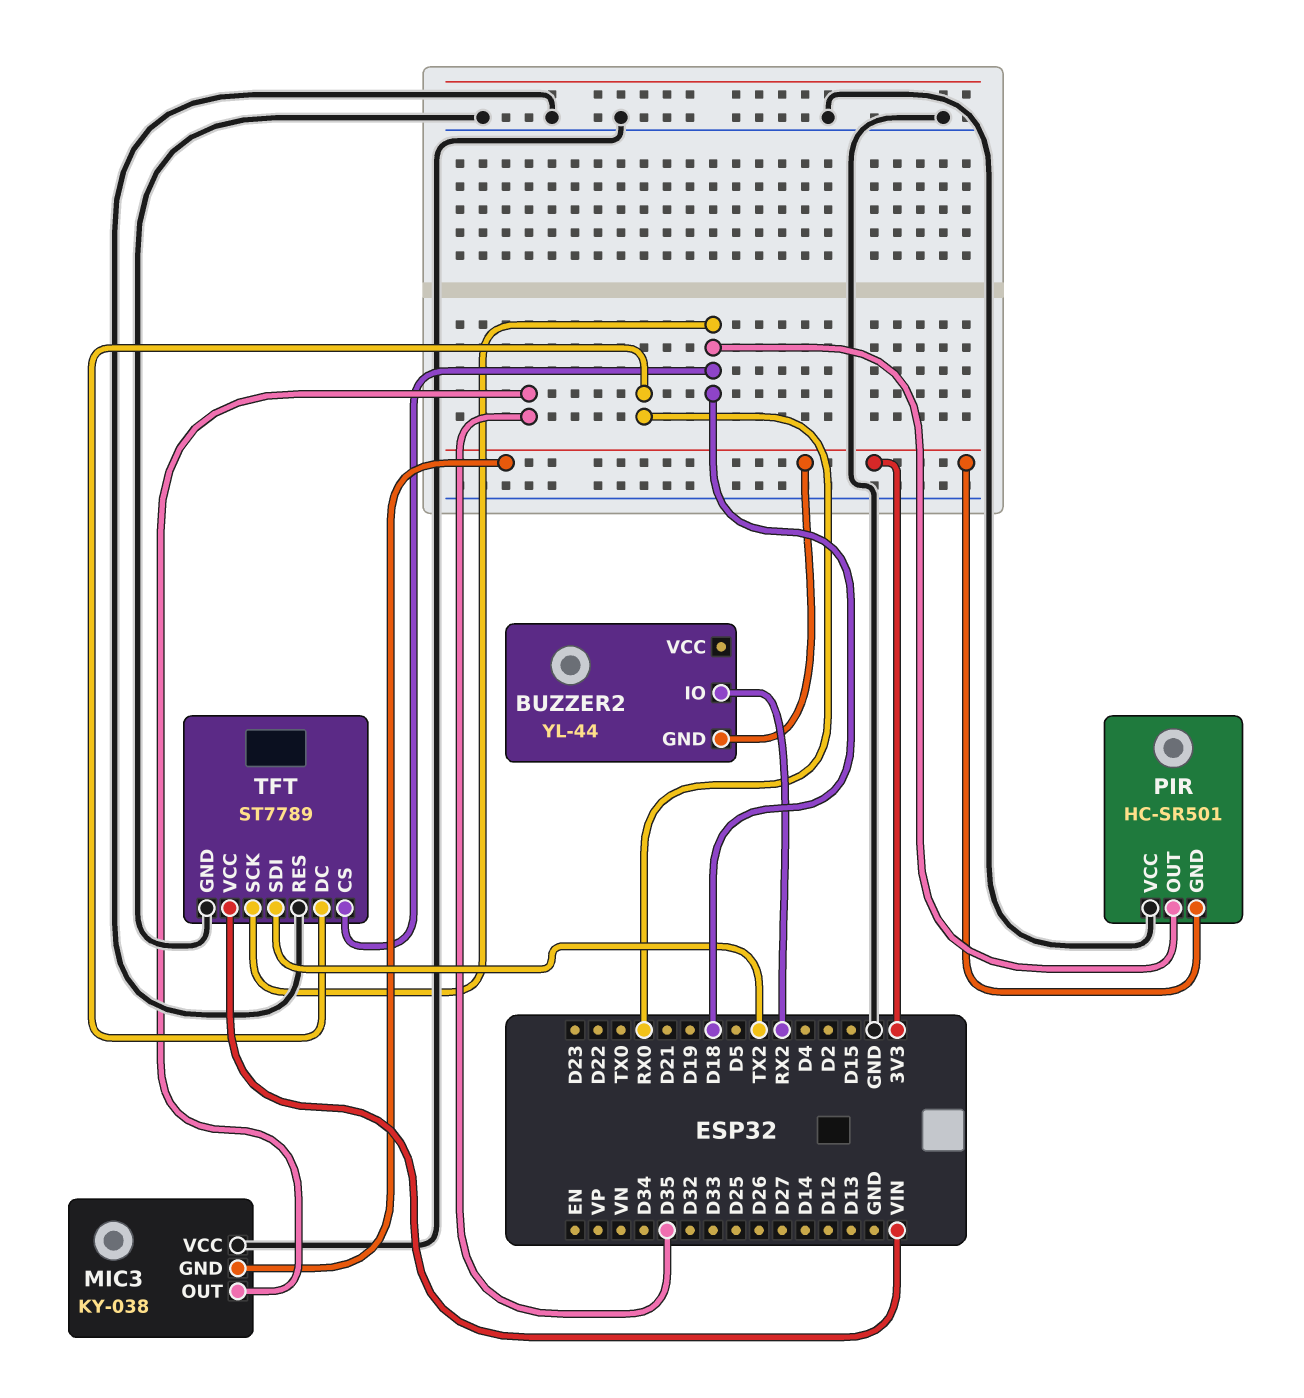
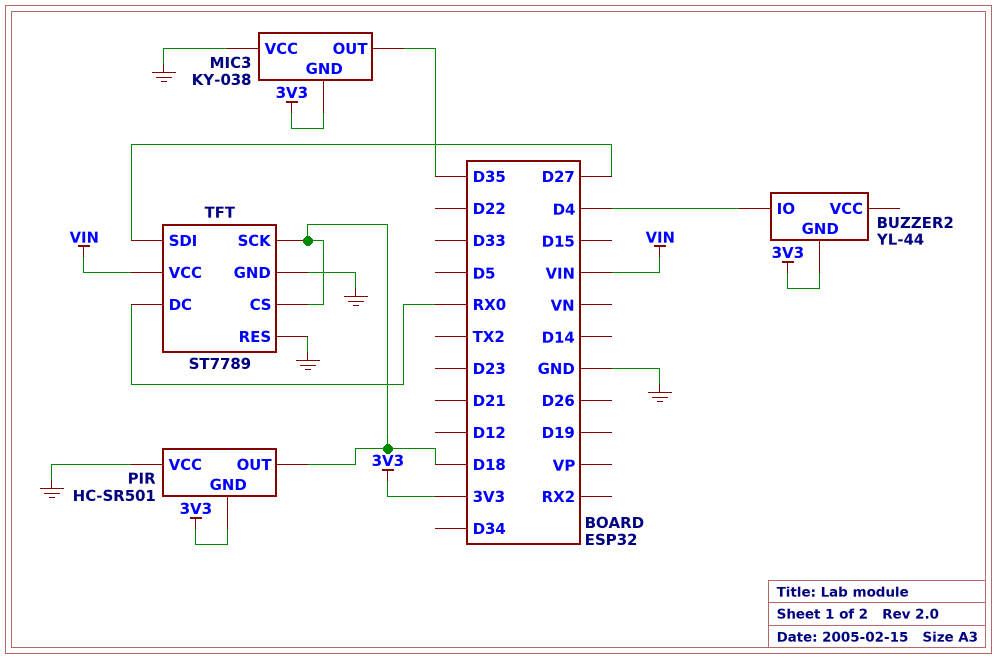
BUZZER2 pin IO: RX2 -> D4
TFT pin SDI: TX2 -> D27

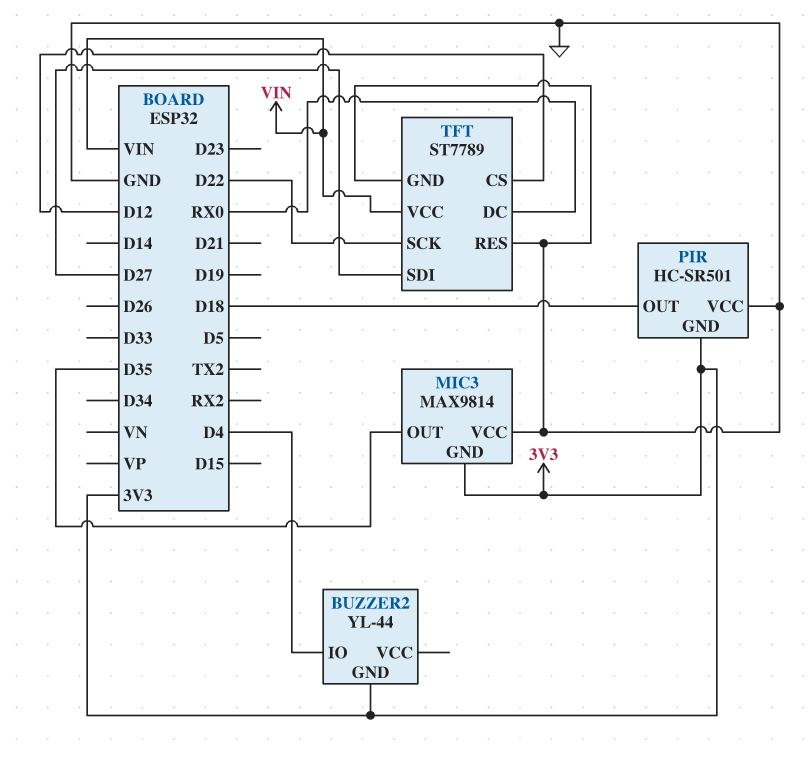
MIC3: KY-038 -> MAX9814
TFT pin CS: D18 -> D12
TFT pin SCK: D18 -> D22

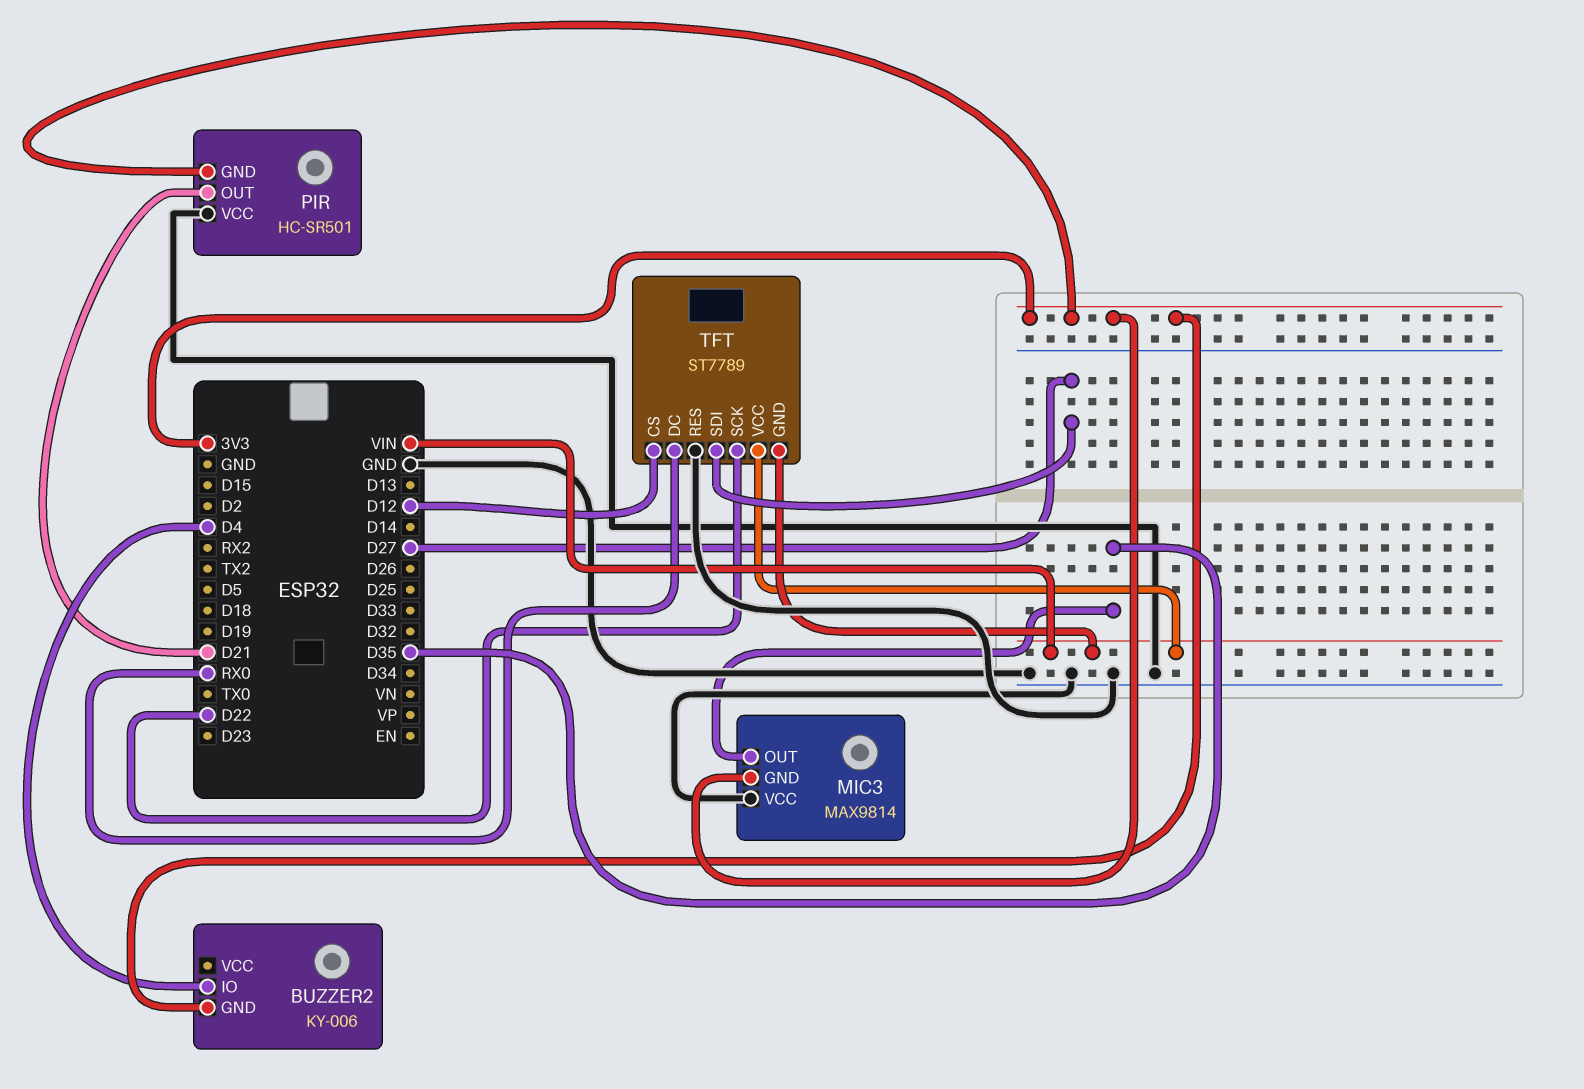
BUZZER2: YL-44 -> KY-006
PIR pin OUT: D18 -> D21
TFT pin GND: GND -> VIN

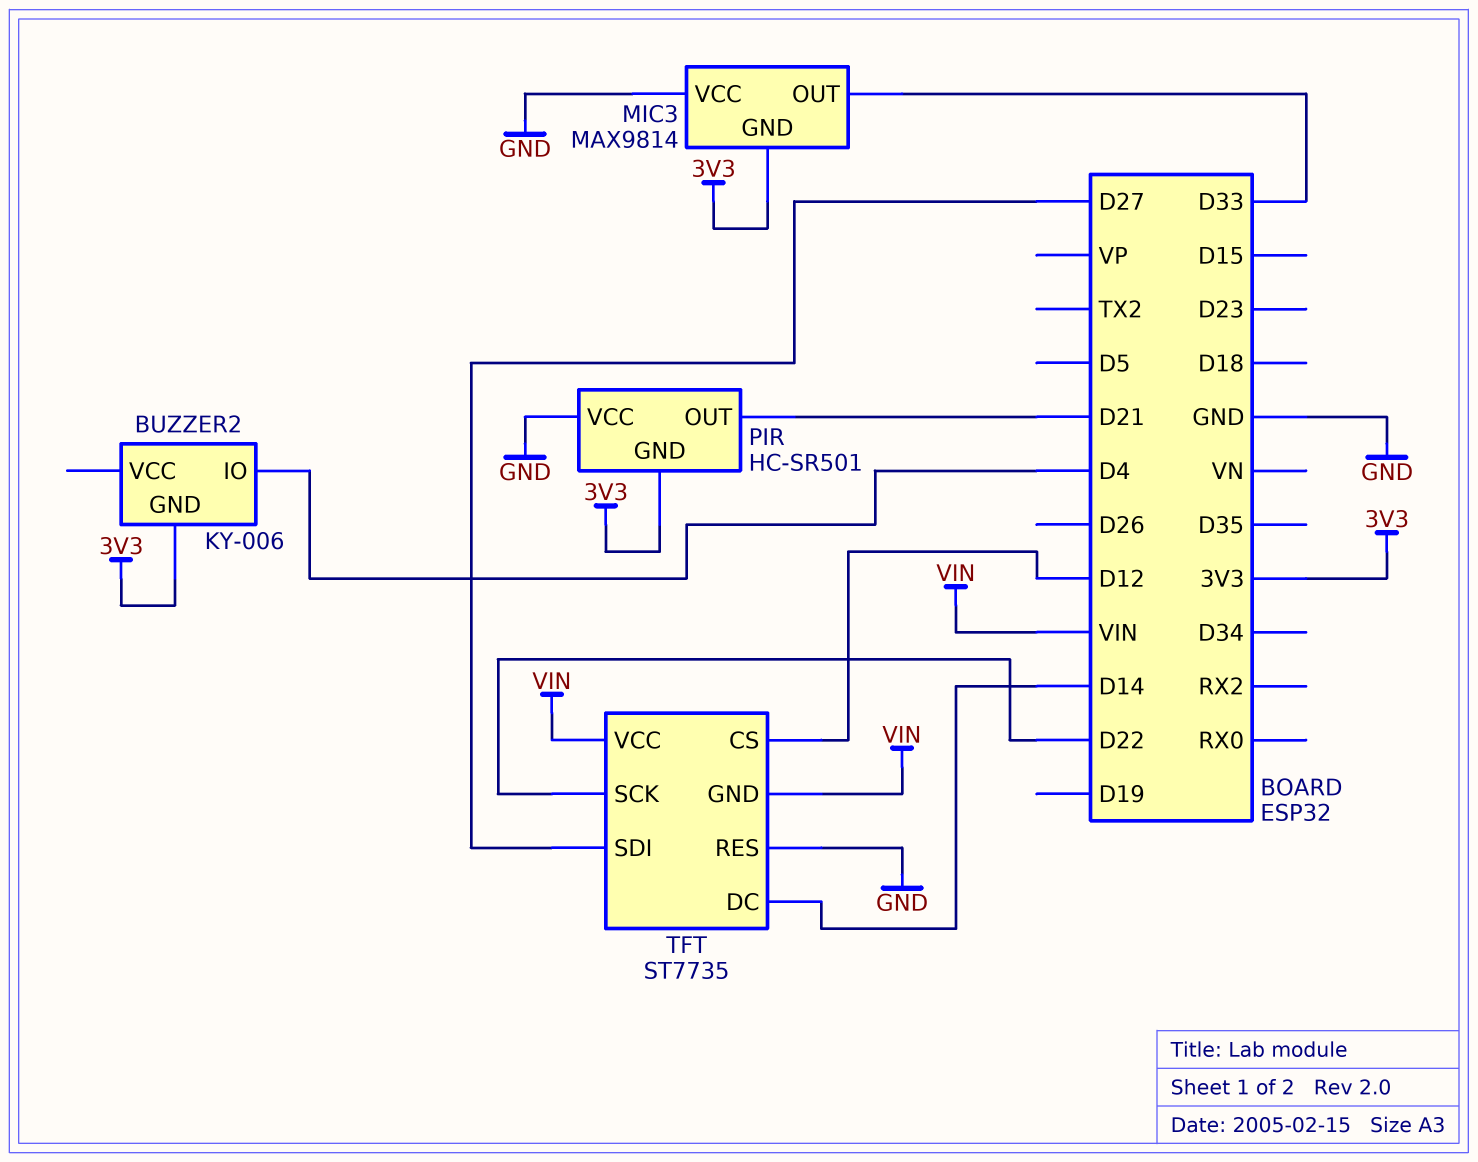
MIC3 pin OUT: D35 -> D33
TFT: ST7789 -> ST7735
TFT pin DC: RX0 -> D14

